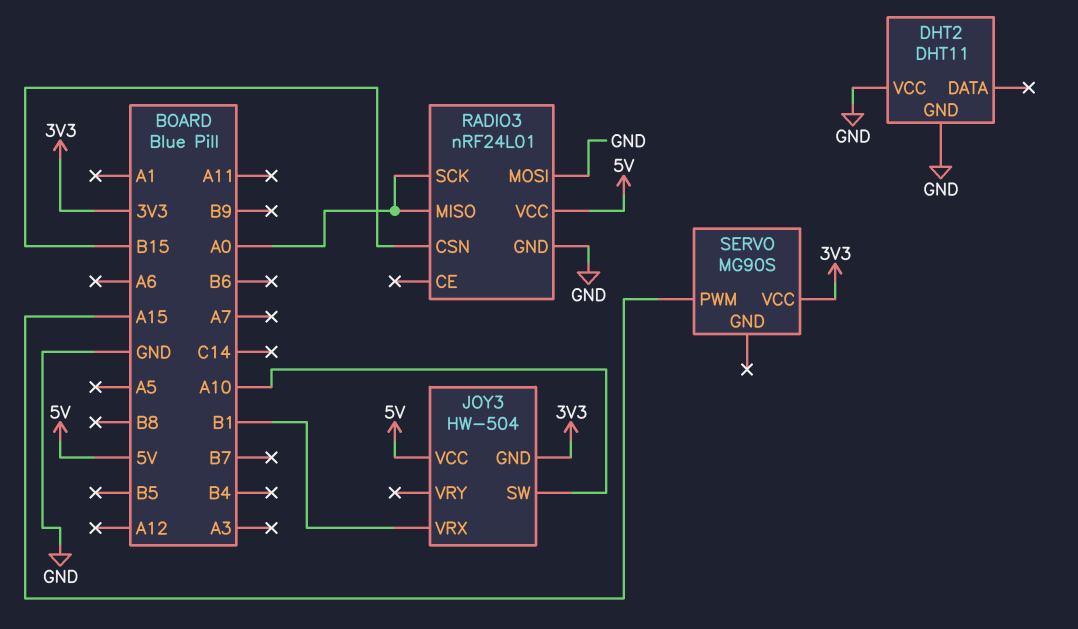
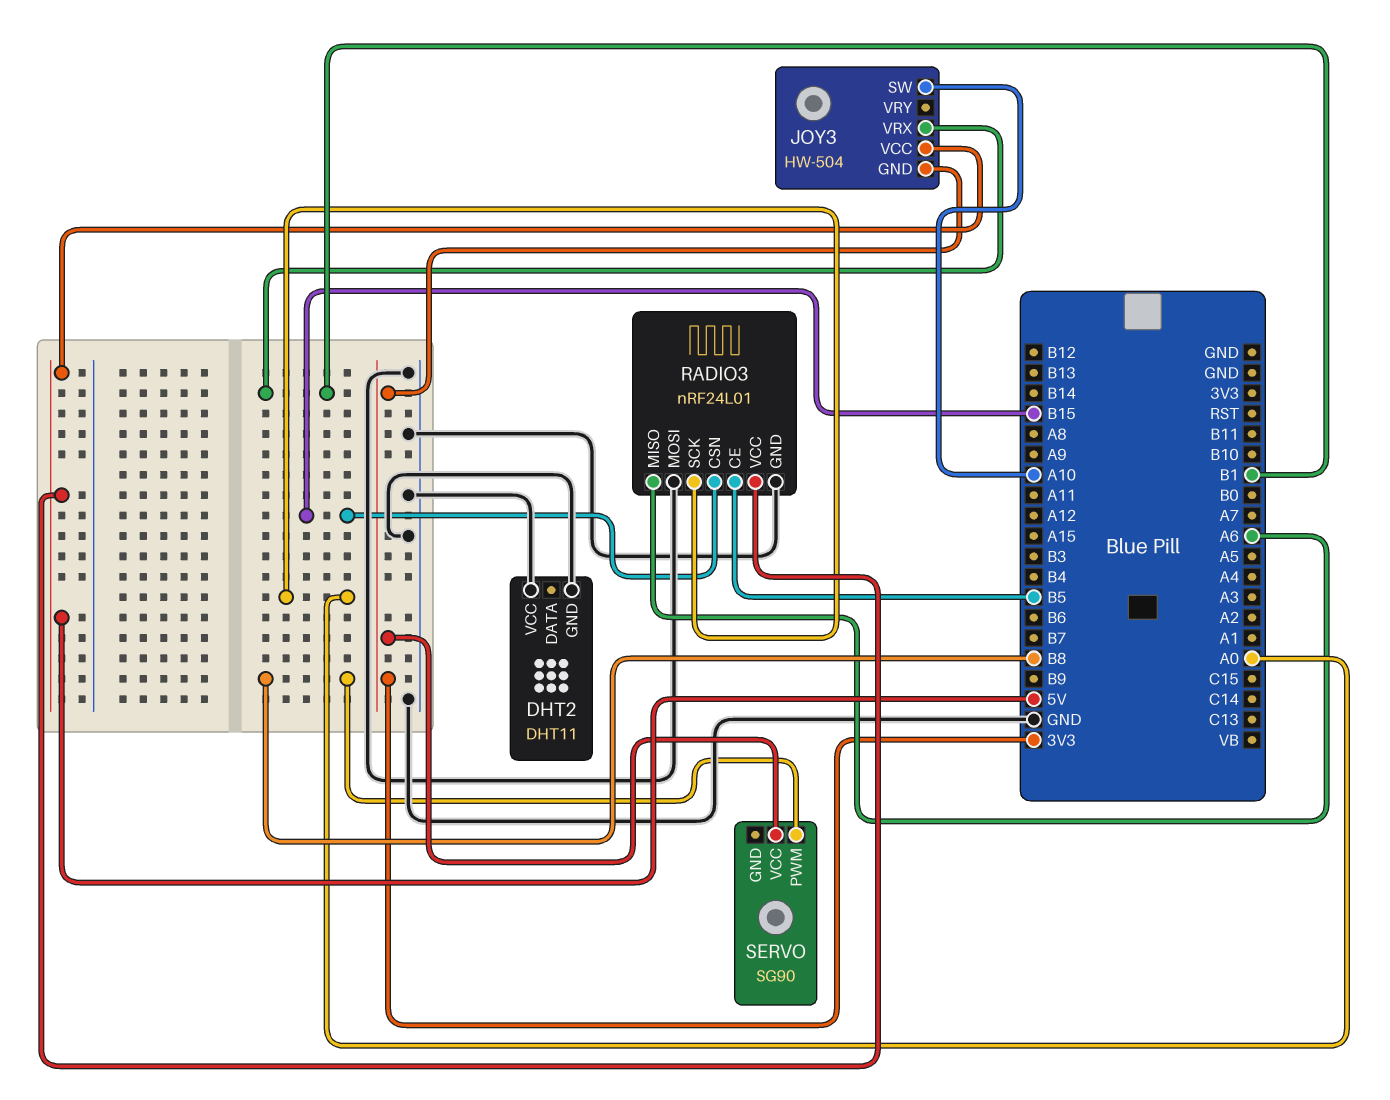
RADIO3 pin CE: none -> B5
RADIO3 pin MISO: A0 -> A6
SERVO: MG90S -> SG90
SERVO pin PWM: A15 -> B8

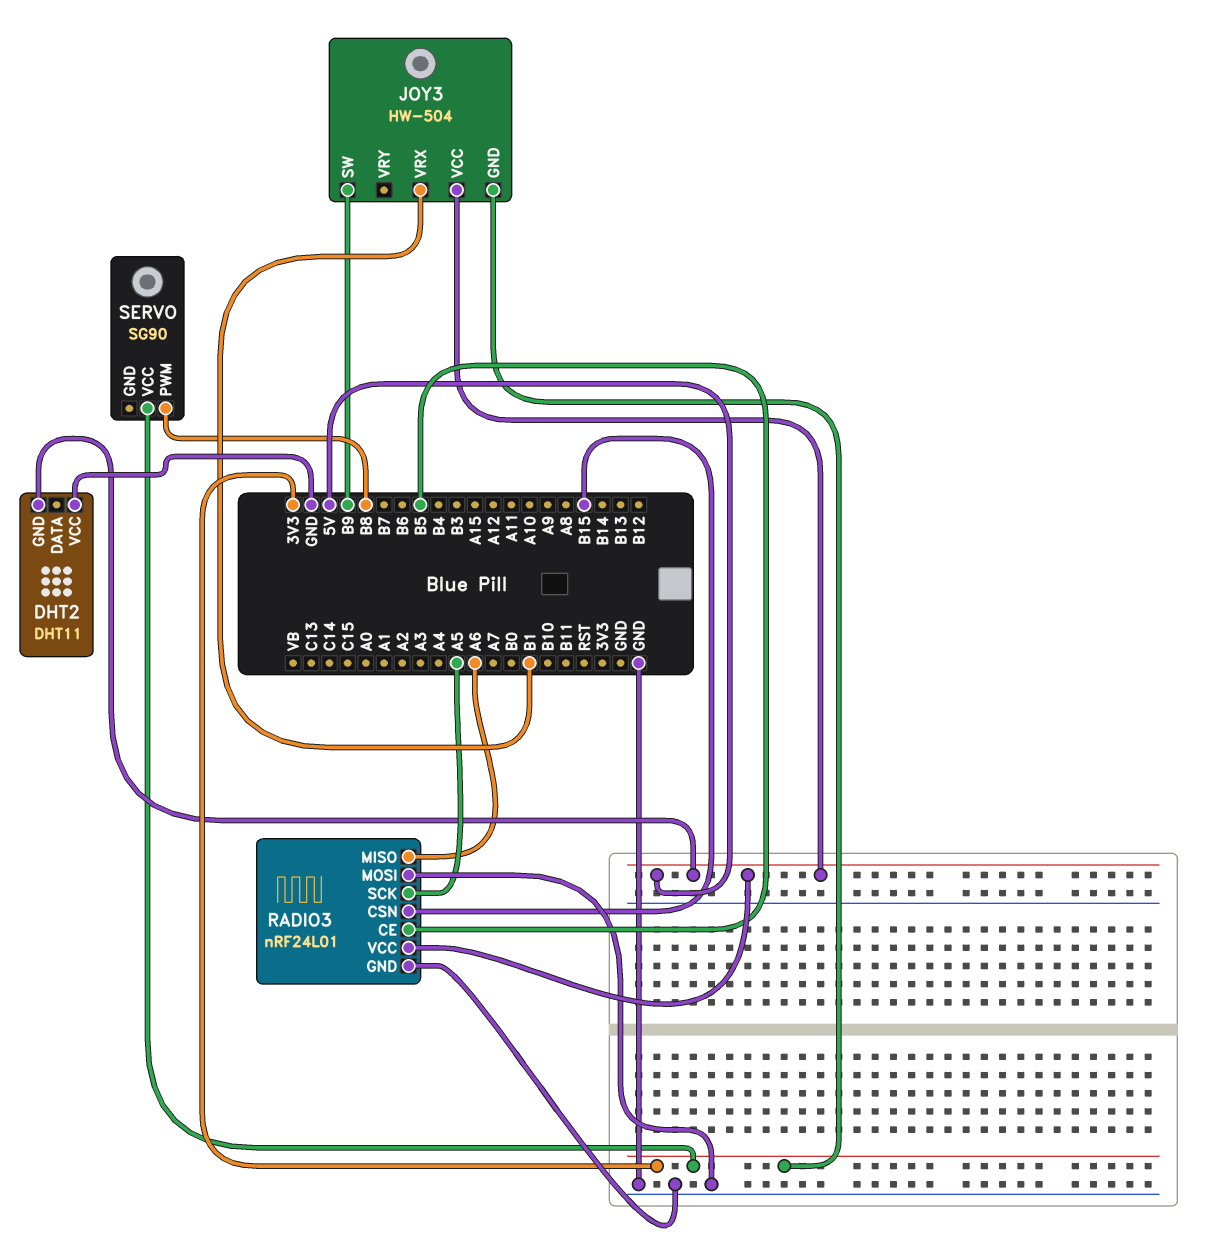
DHT2 pin GND: GND -> 5V
JOY3 pin SW: A10 -> B9
RADIO3 pin SCK: A0 -> A5

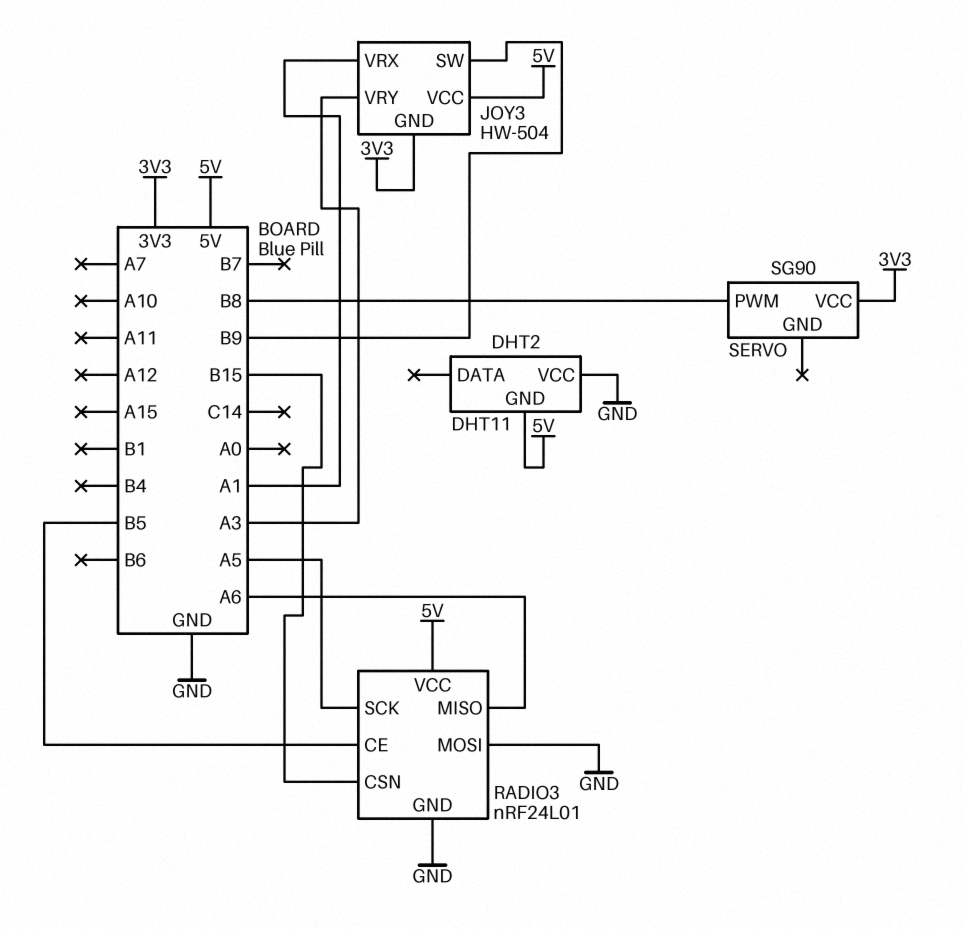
JOY3 pin VRX: B1 -> A1
JOY3 pin VRY: none -> A3

